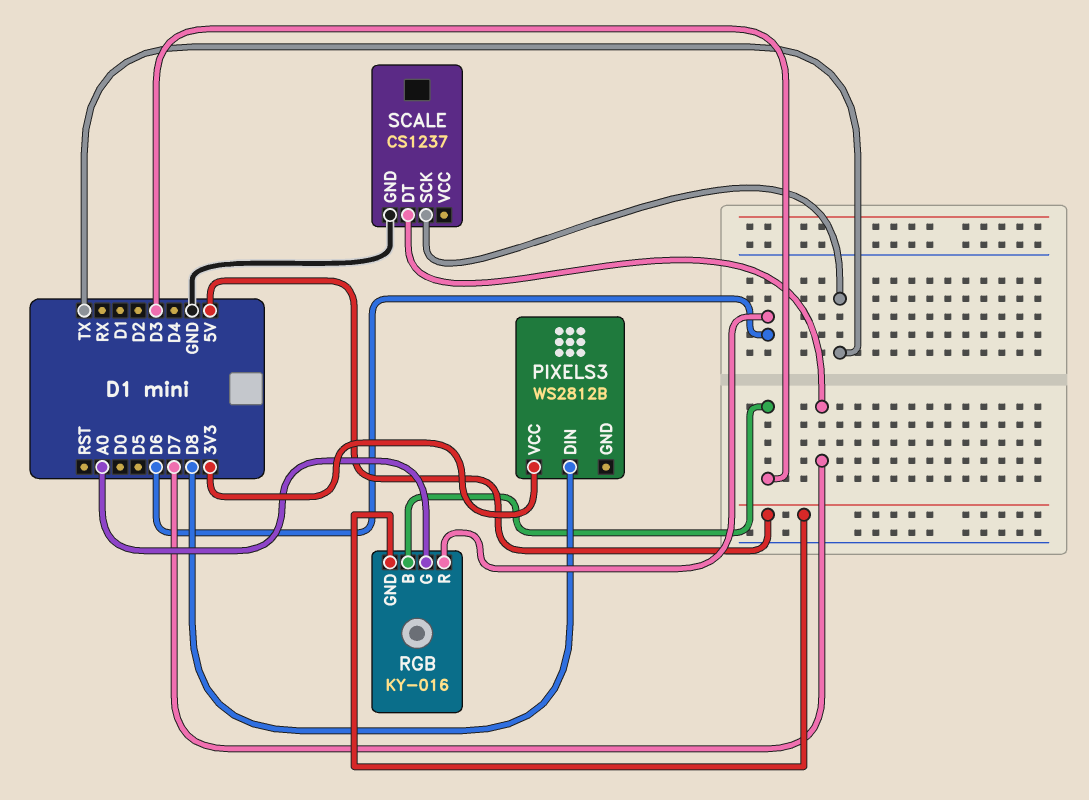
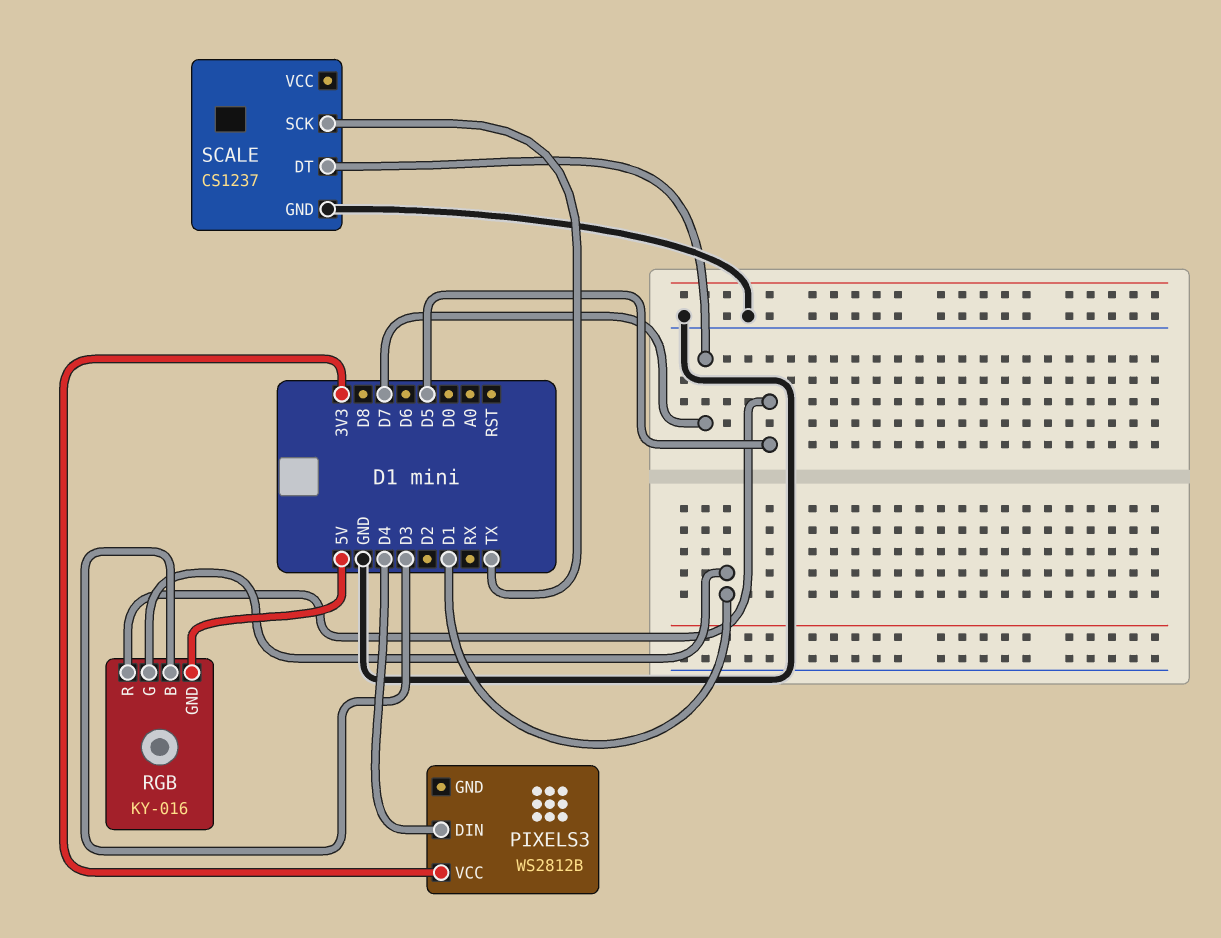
PIXELS3 pin DIN: D8 -> D4
RGB pin G: A0 -> D1
RGB pin R: D6 -> D5

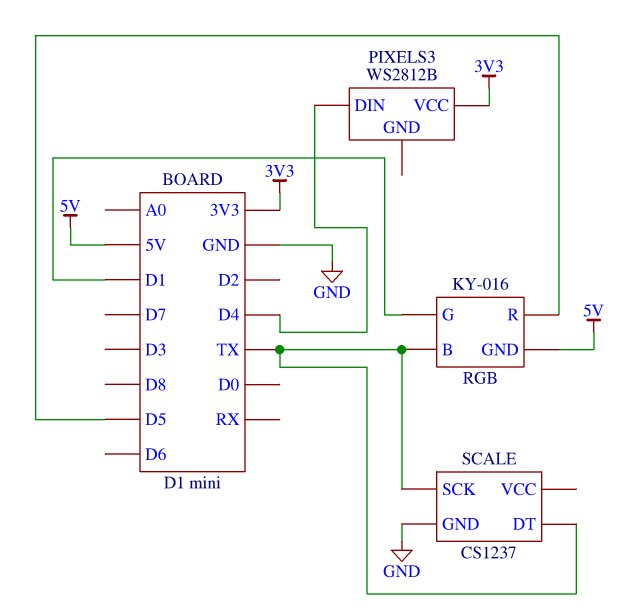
RGB pin B: D3 -> TX
SCALE pin DT: D7 -> TX

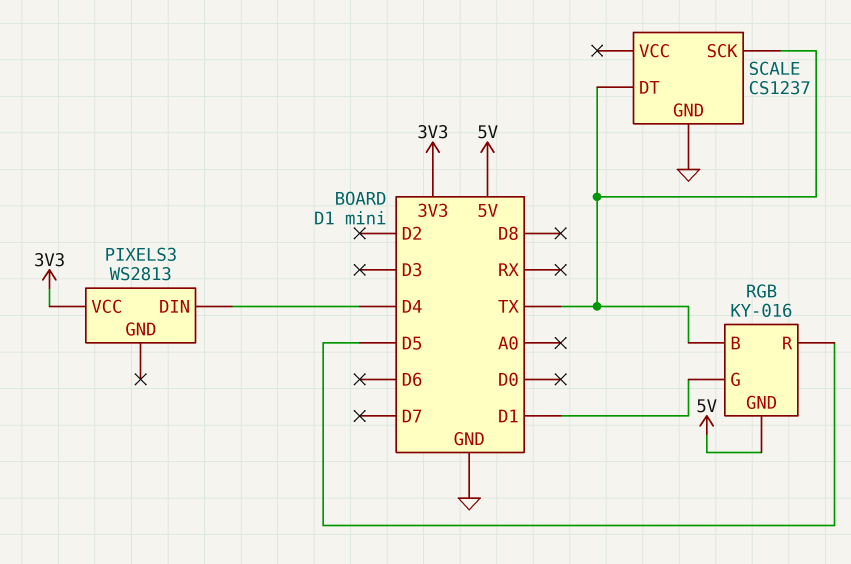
PIXELS3: WS2812B -> WS2813

